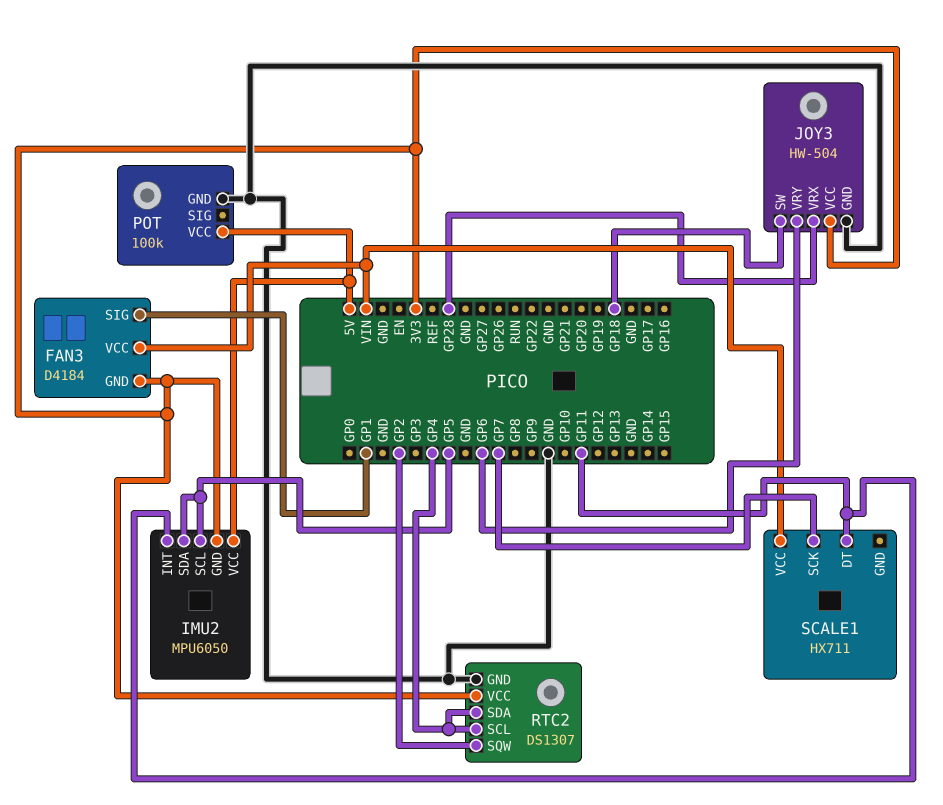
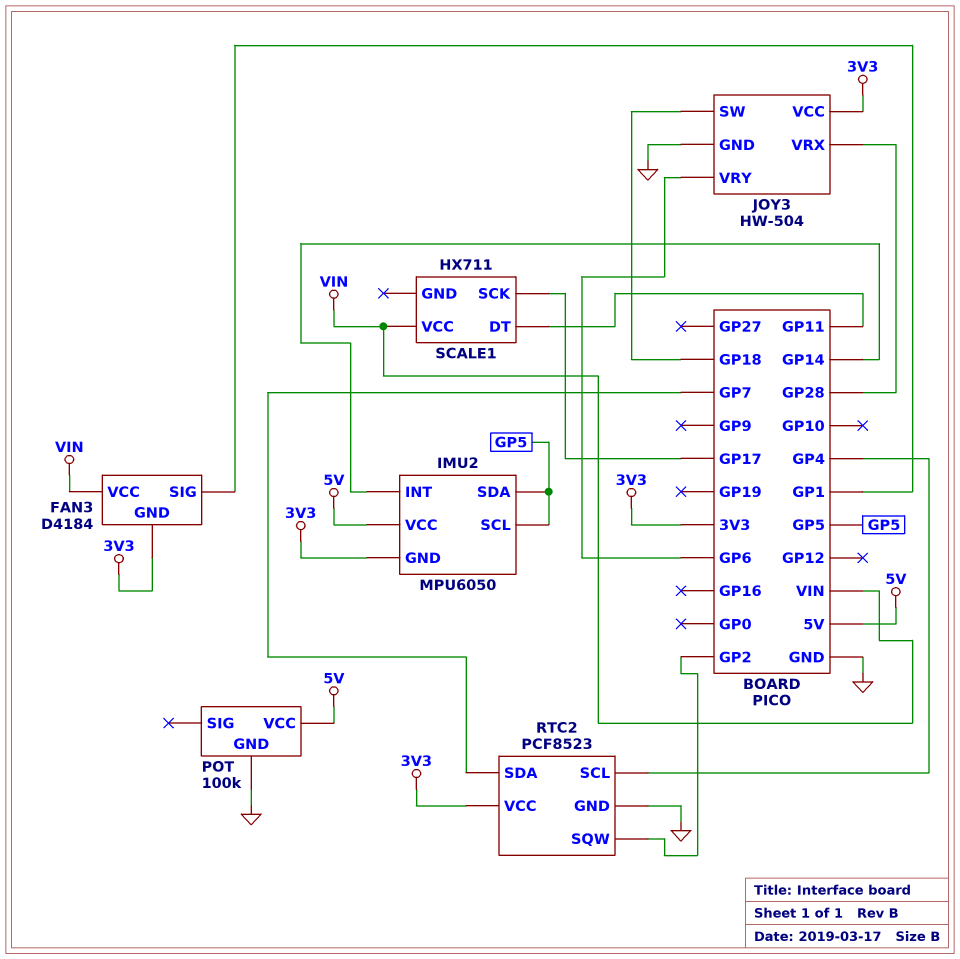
IMU2 pin INT: GP11 -> GP14
RTC2: DS1307 -> PCF8523
RTC2 pin SDA: GP4 -> GP7
SCALE1 pin SCK: GP7 -> GP17

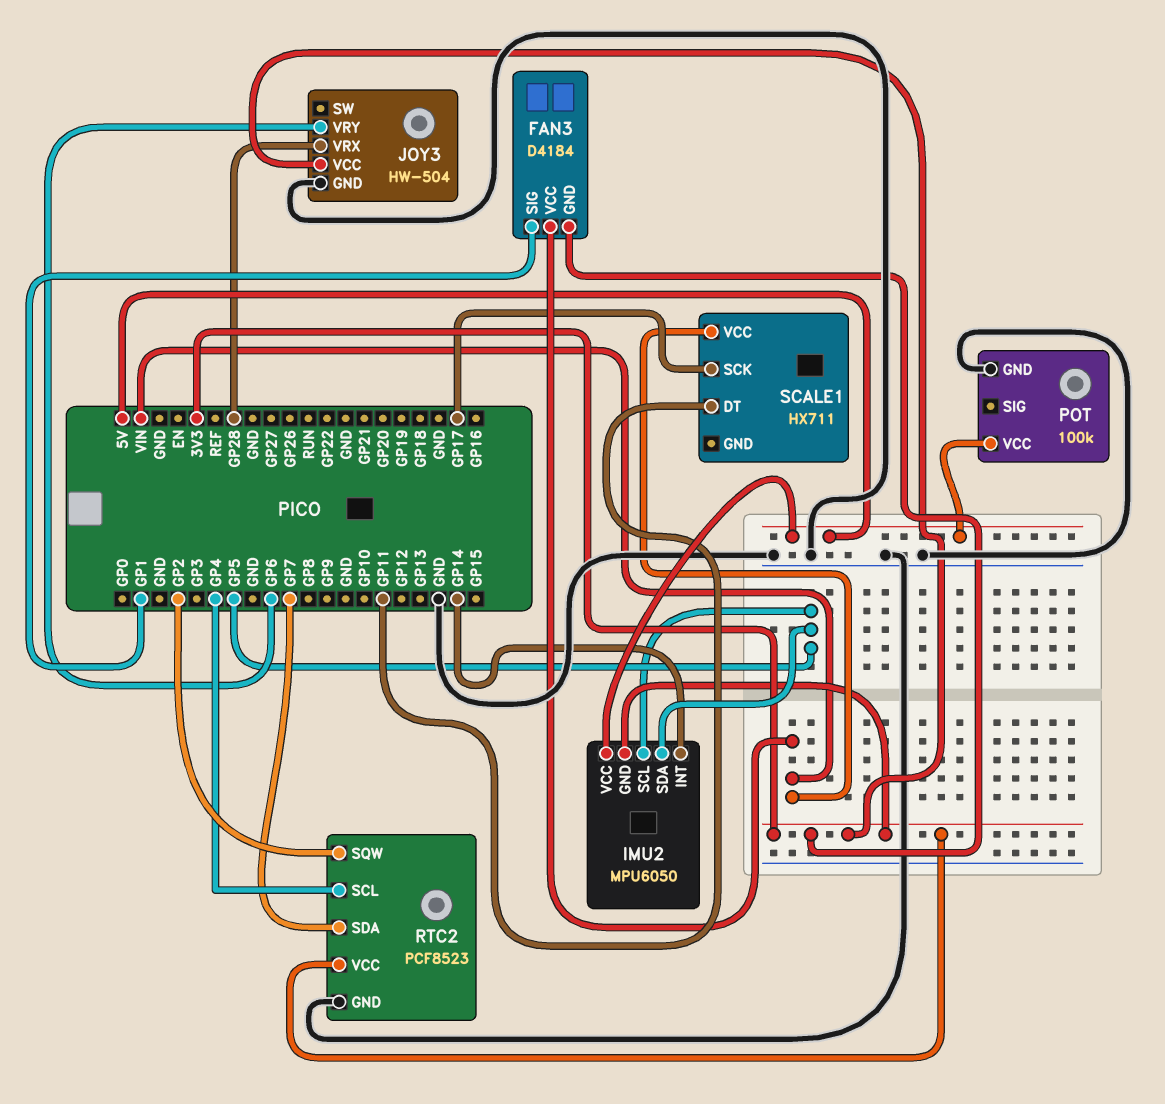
JOY3 pin SW: GP18 -> none

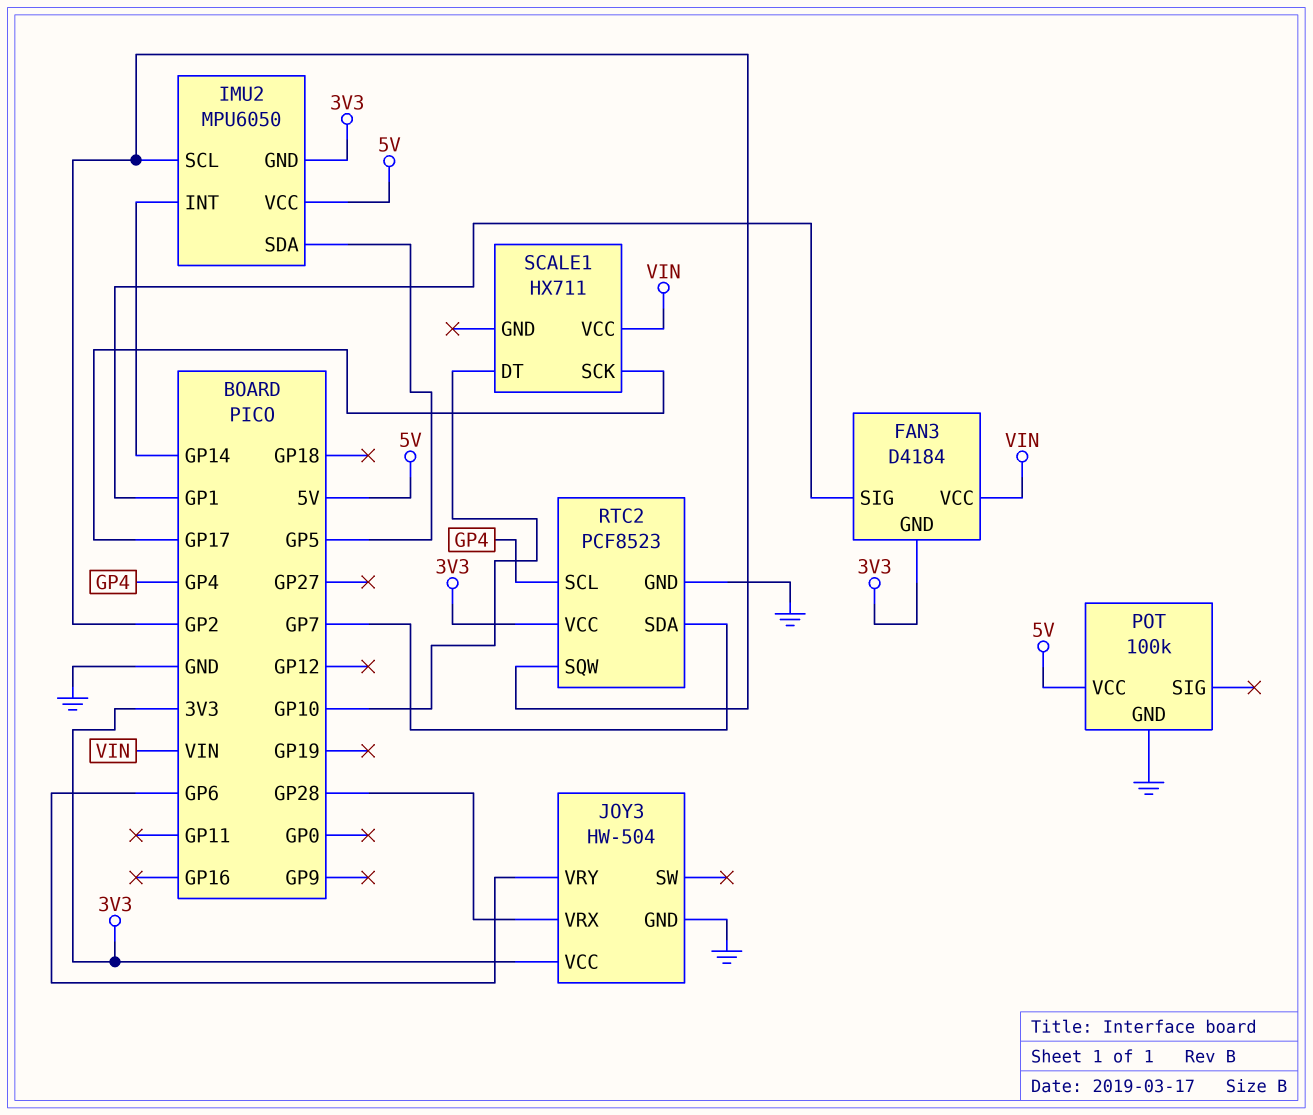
IMU2 pin SCL: GP5 -> GP2
SCALE1 pin DT: GP11 -> GP10

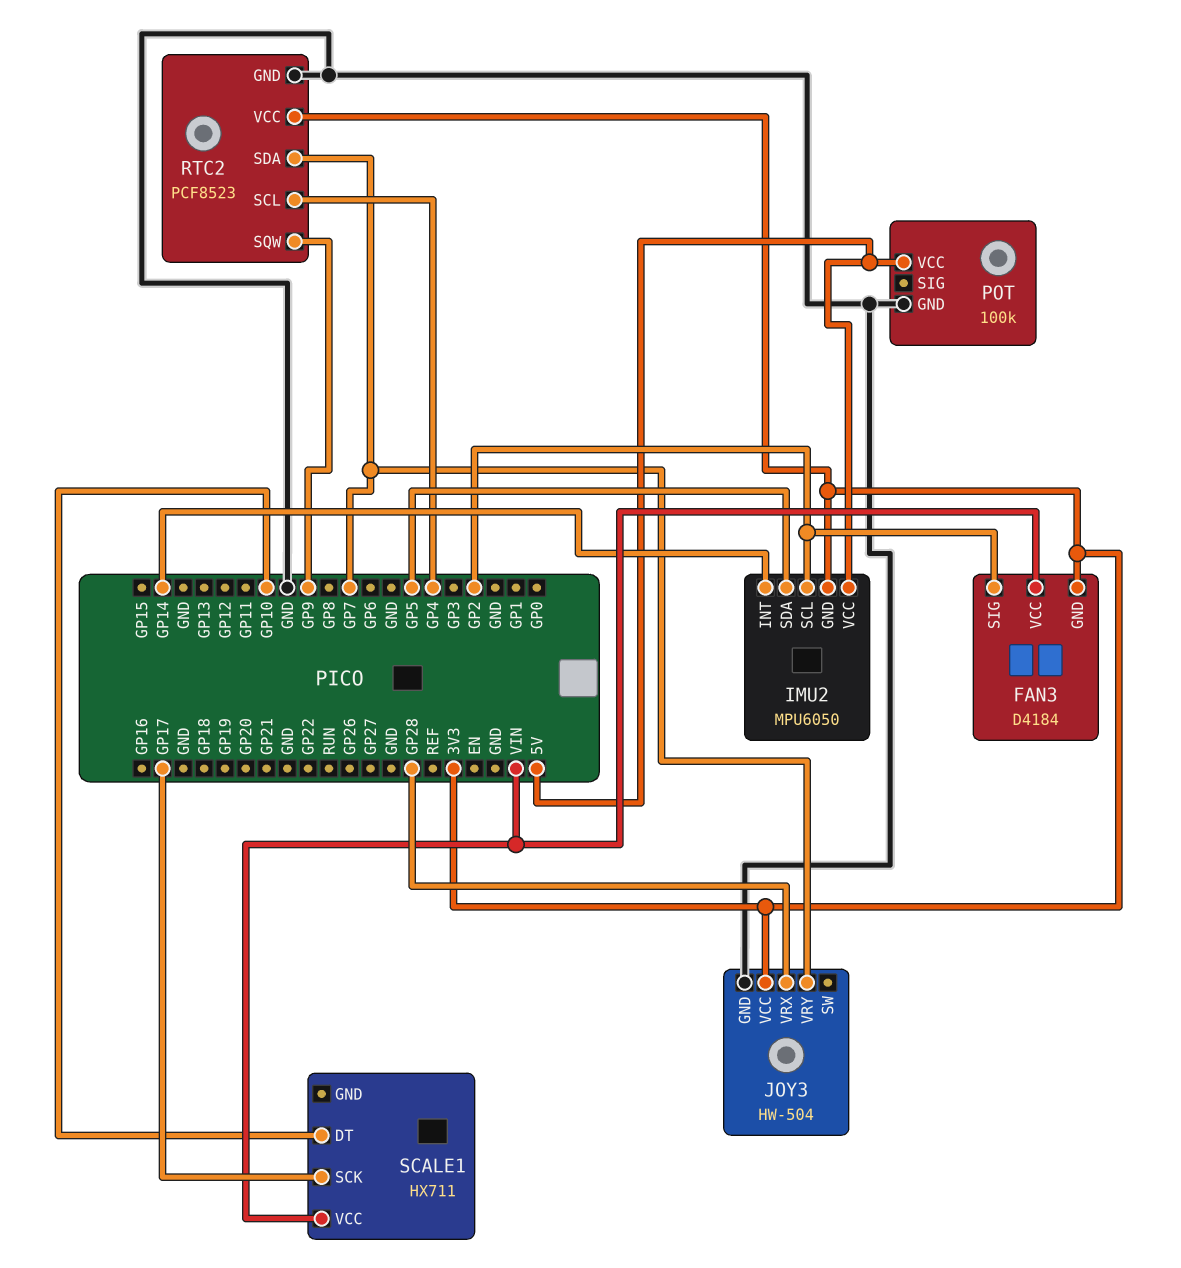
FAN3 pin SIG: GP1 -> GP2
JOY3 pin VRY: GP6 -> GP7
RTC2 pin SQW: GP2 -> GP9

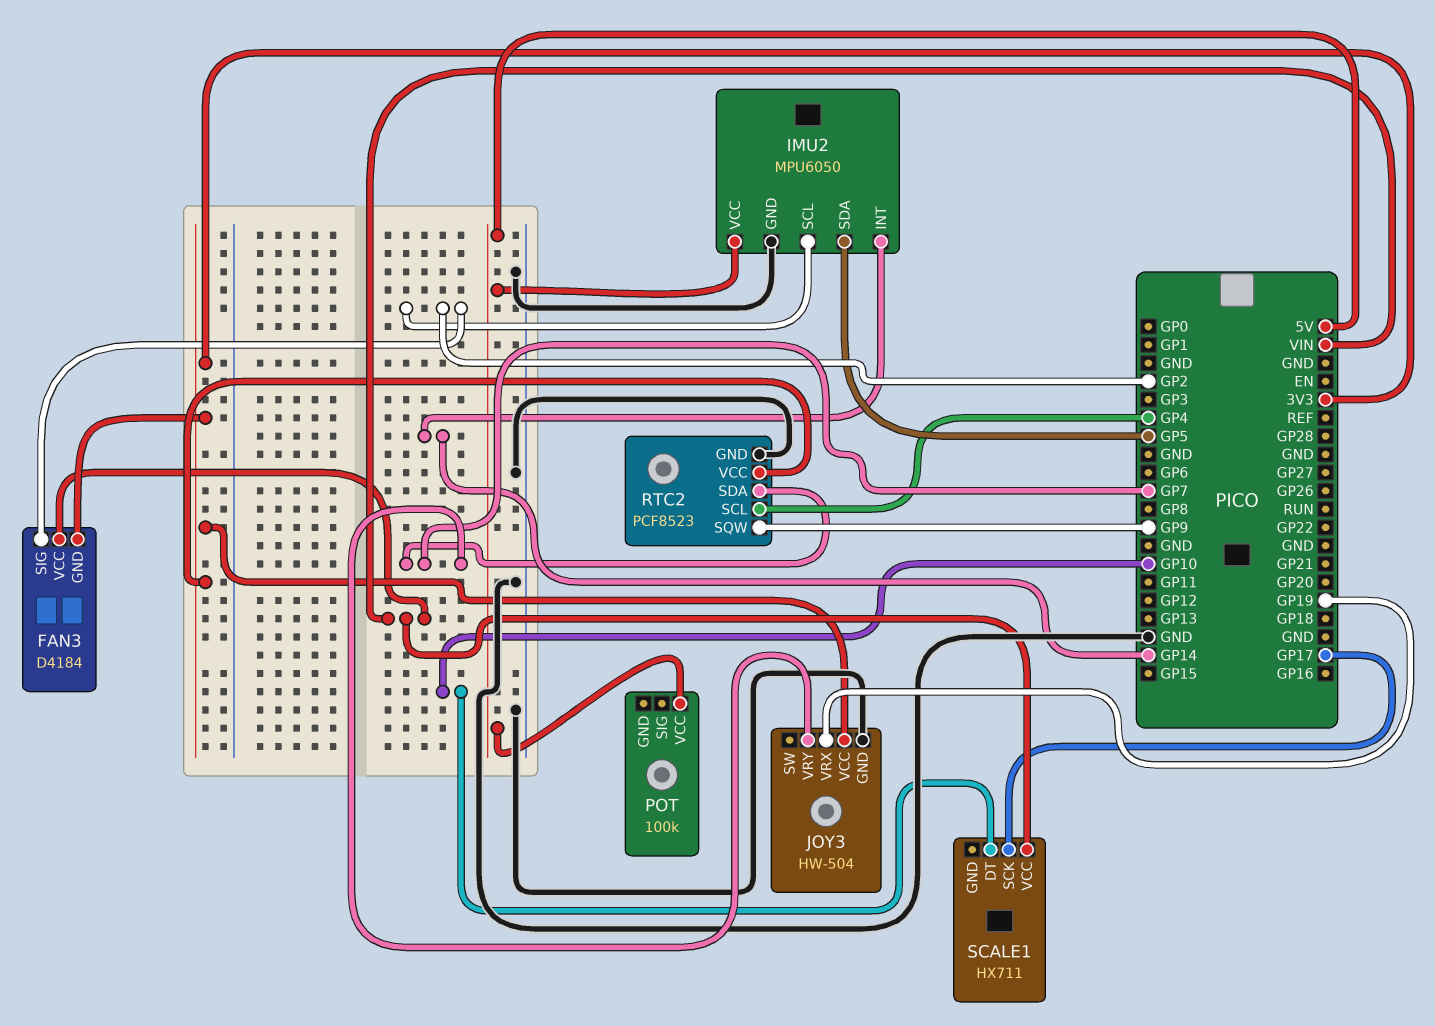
IMU2 pin GND: 3V3 -> GND
JOY3 pin VRX: GP28 -> GP19
POT pin GND: GND -> none

